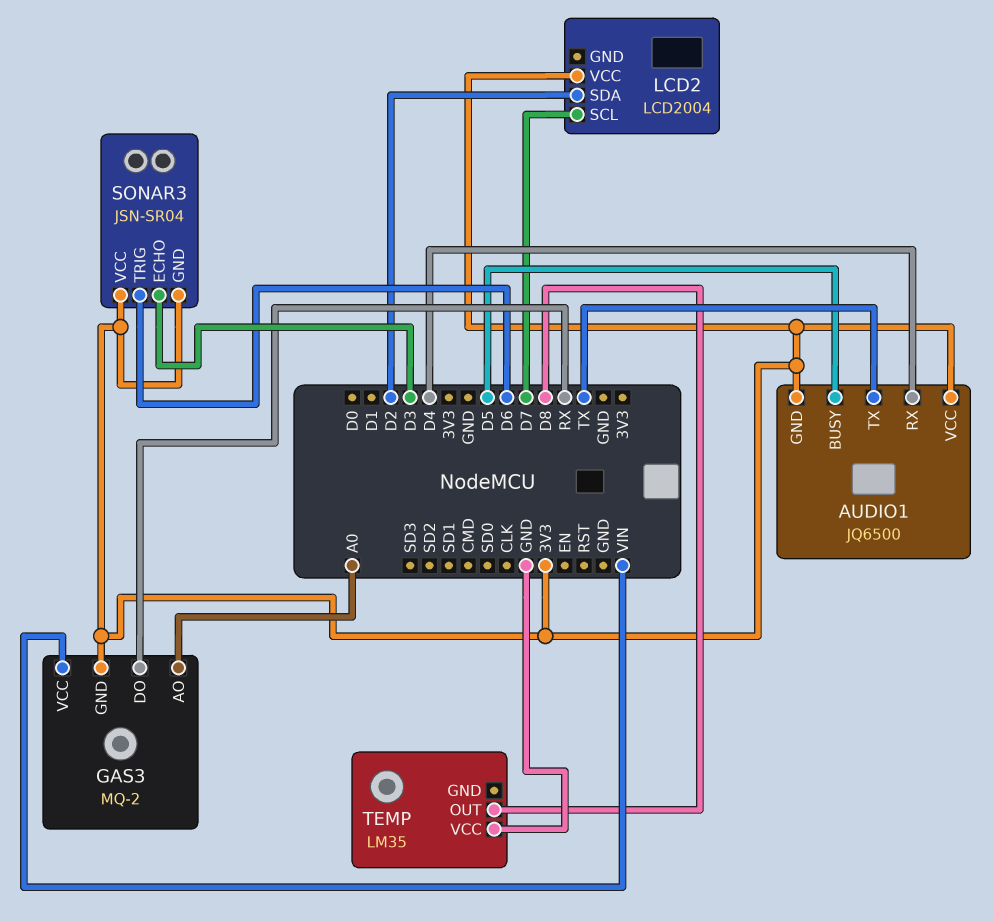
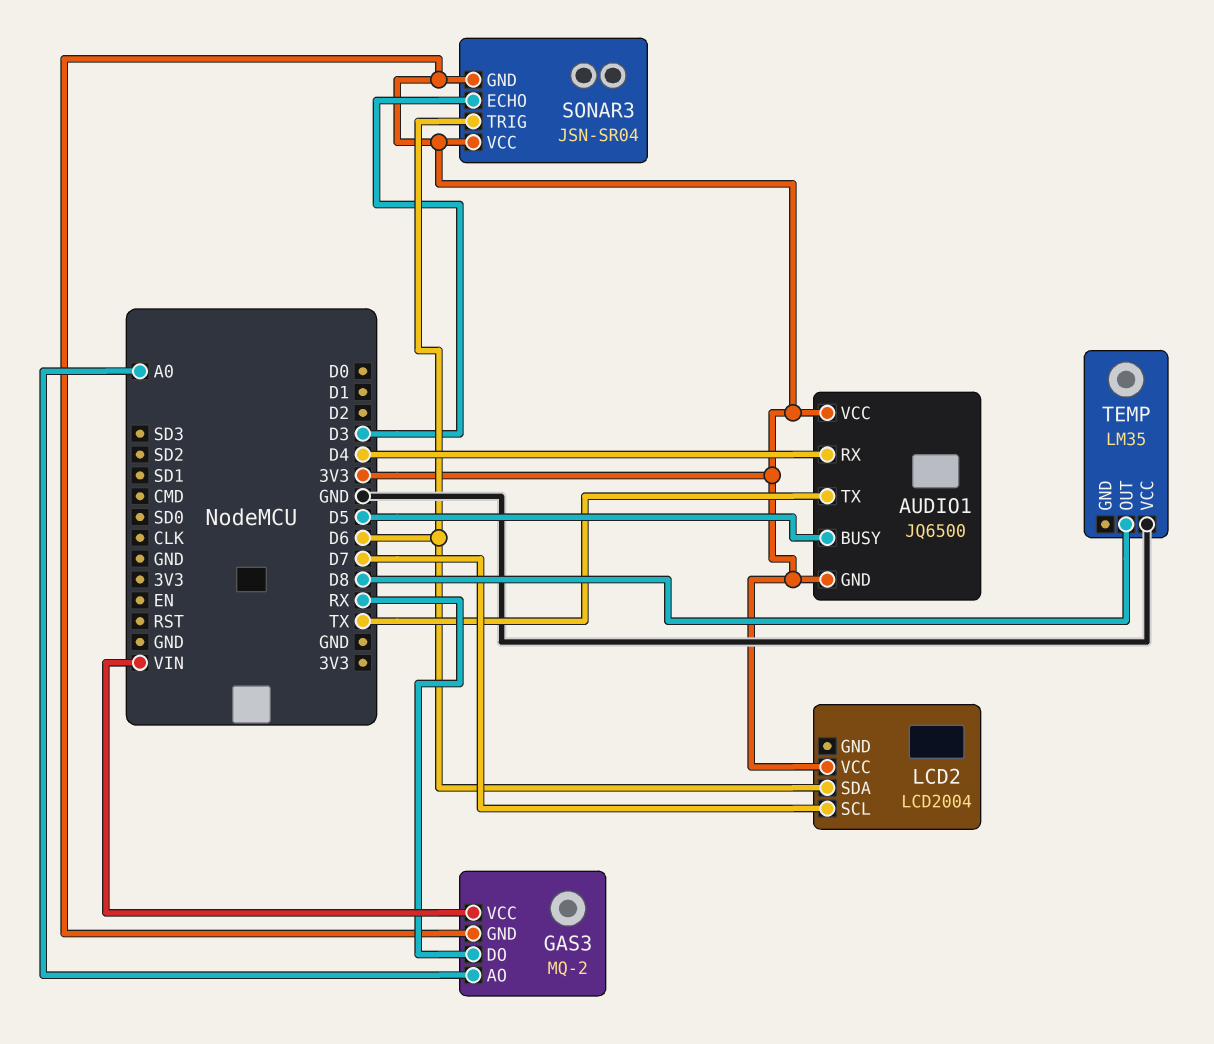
LCD2 pin SDA: D2 -> D6

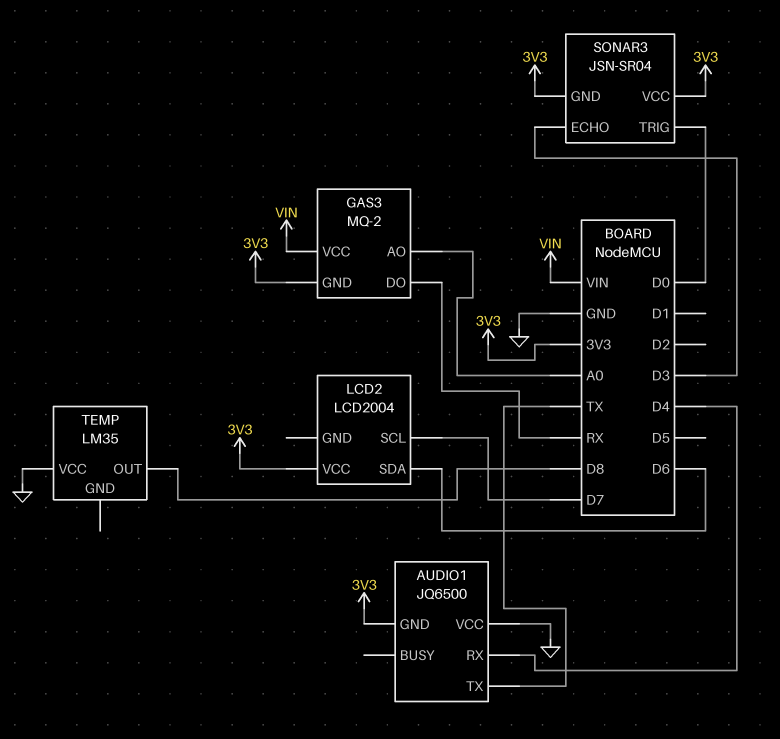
AUDIO1 pin BUSY: D5 -> none
AUDIO1 pin VCC: 3V3 -> GND
SONAR3 pin TRIG: D6 -> D0

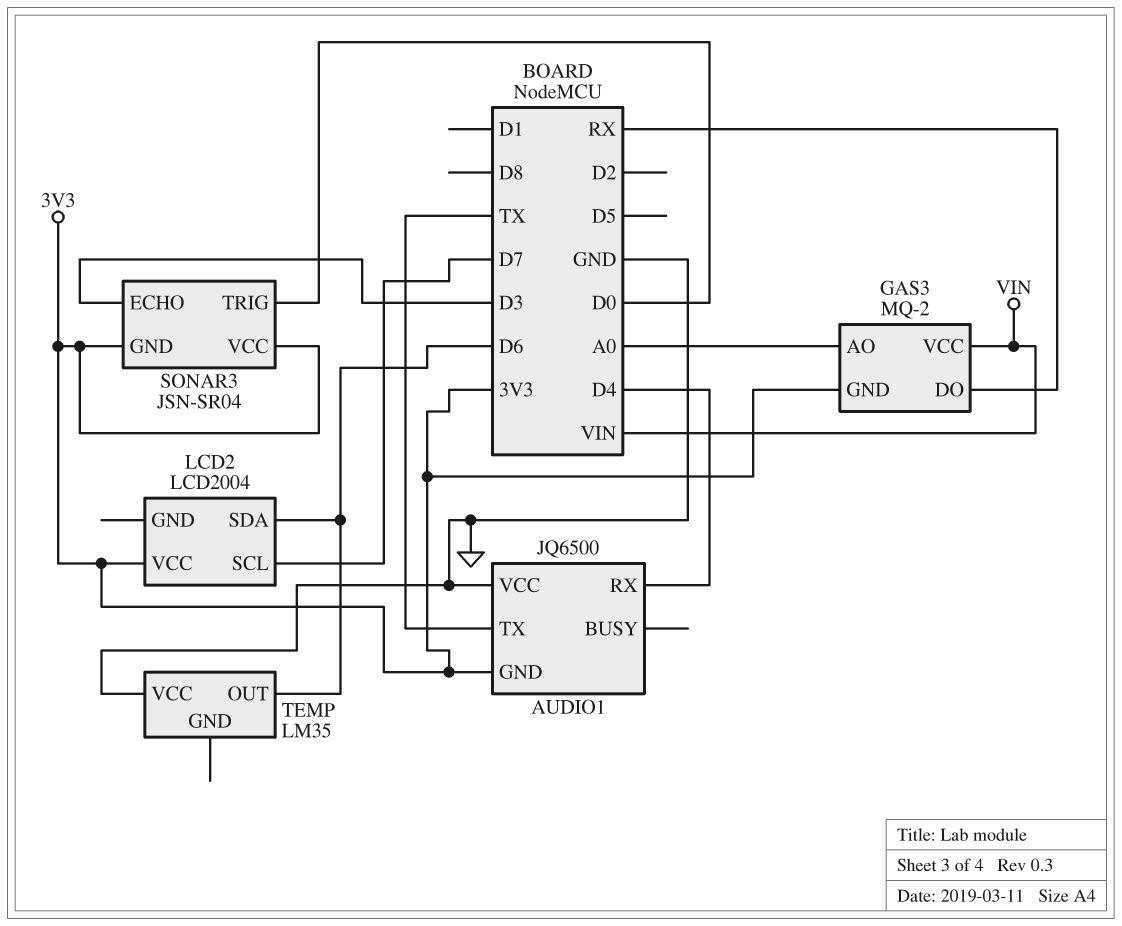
TEMP pin OUT: D8 -> D6

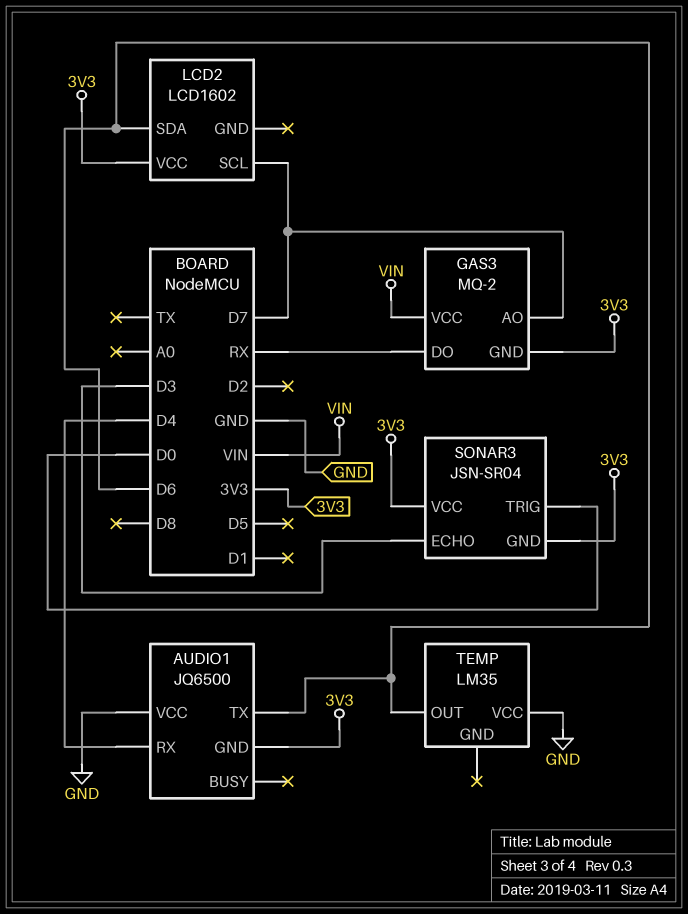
AUDIO1 pin TX: TX -> D6
GAS3 pin AO: A0 -> D7
LCD2: LCD2004 -> LCD1602

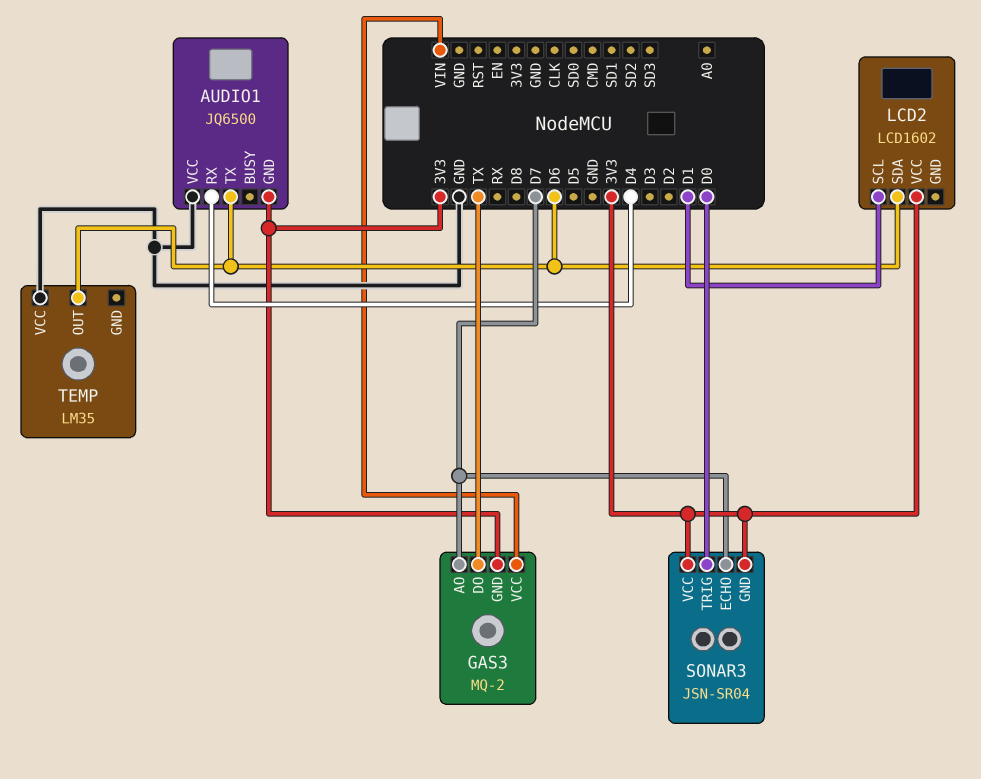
GAS3 pin DO: RX -> TX
LCD2 pin SCL: D7 -> D1
SONAR3 pin ECHO: D3 -> D7

